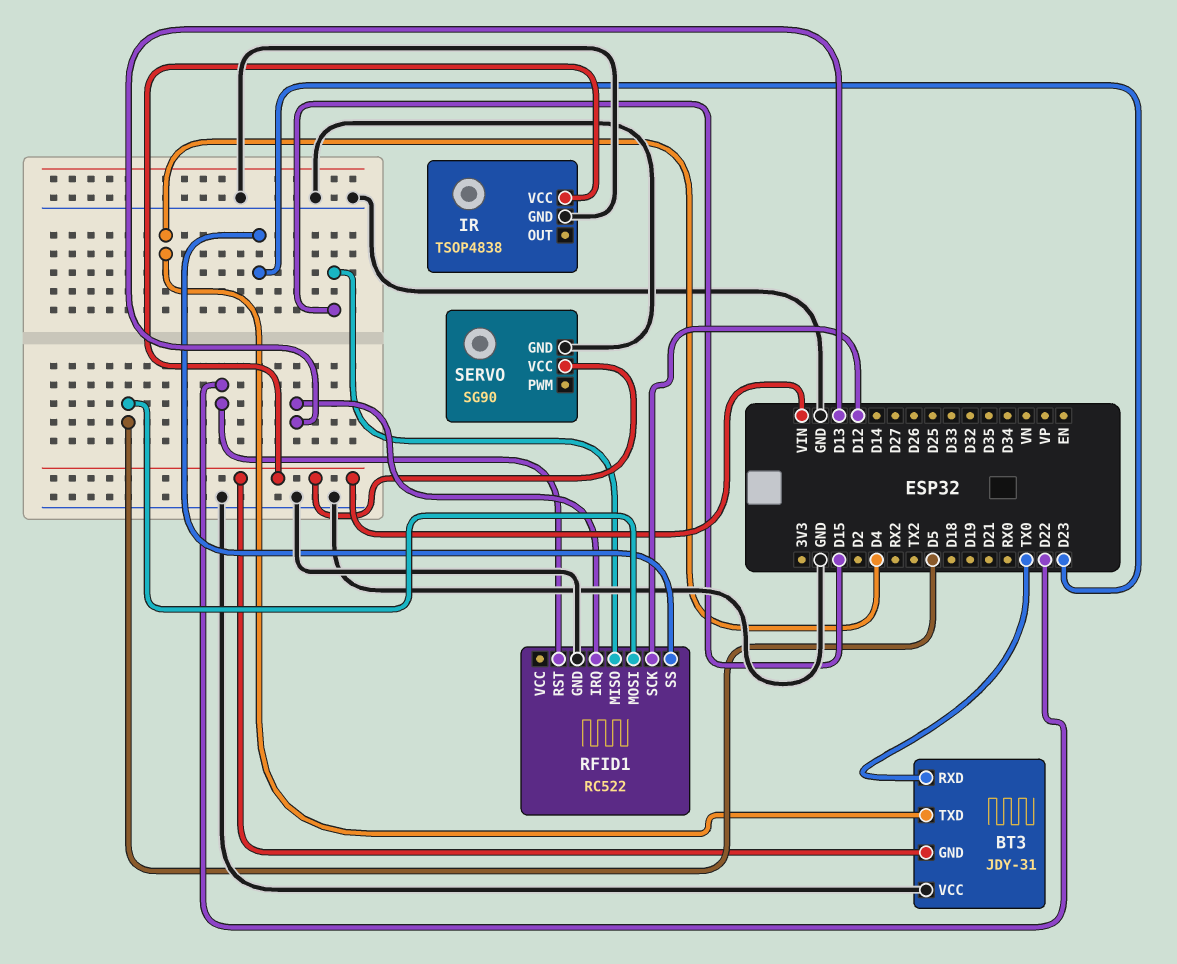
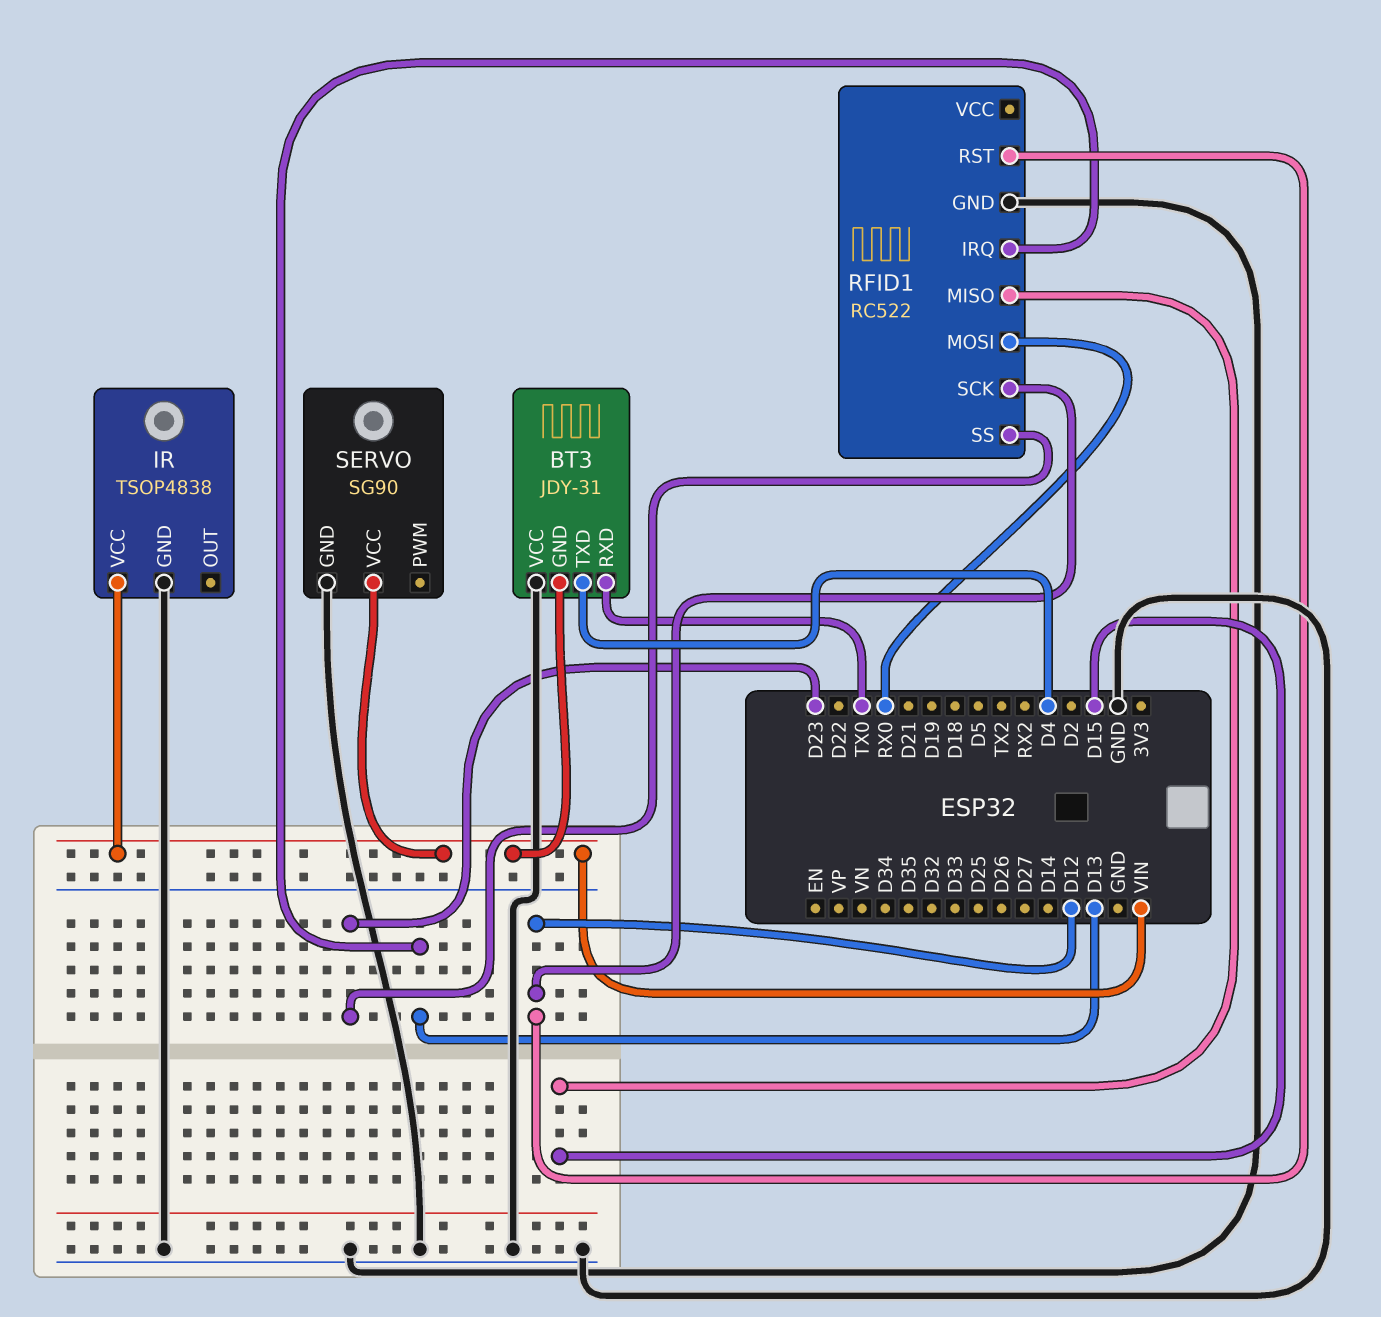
RFID1 pin MOSI: D5 -> RX0
RFID1 pin RST: D22 -> D12

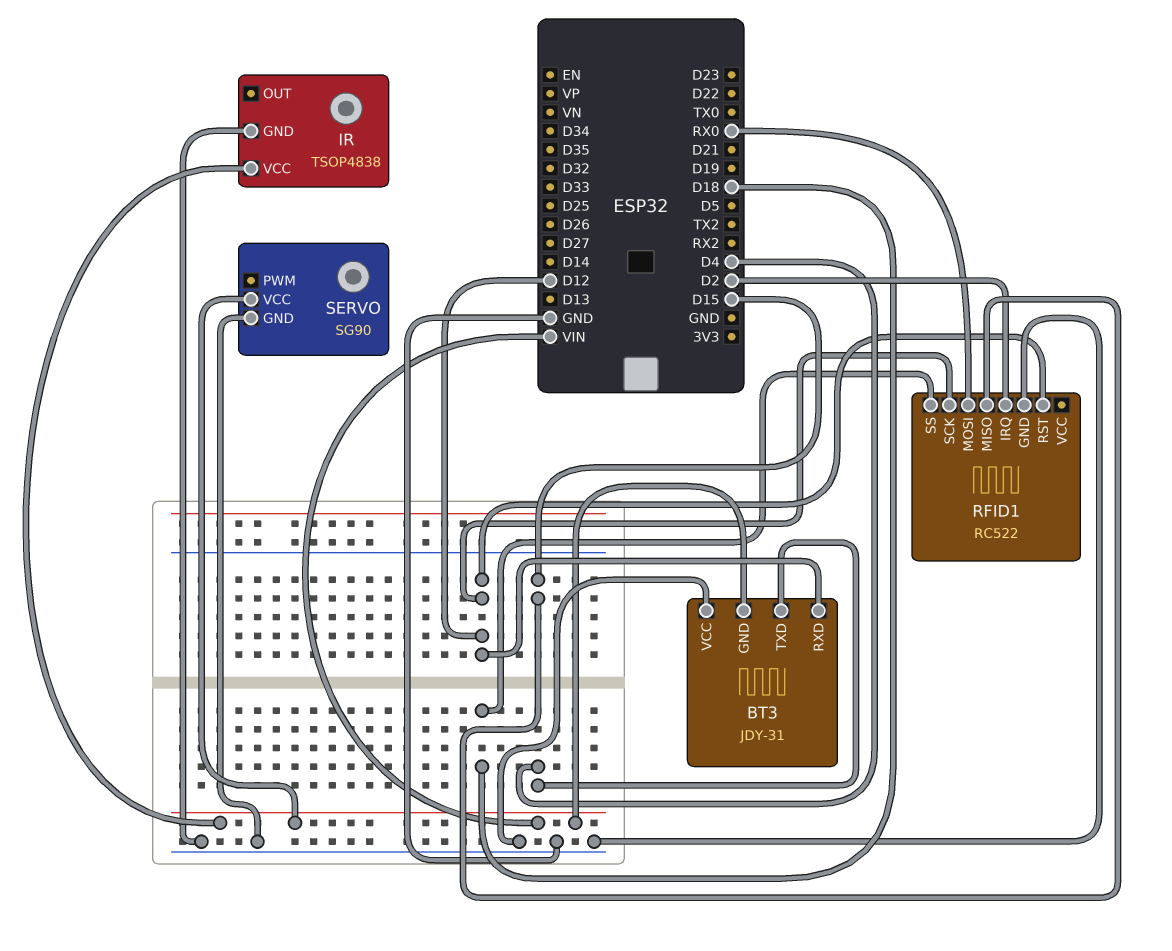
BT3 pin RXD: TX0 -> D12
RFID1 pin IRQ: D13 -> D2
RFID1 pin SS: D23 -> D18

